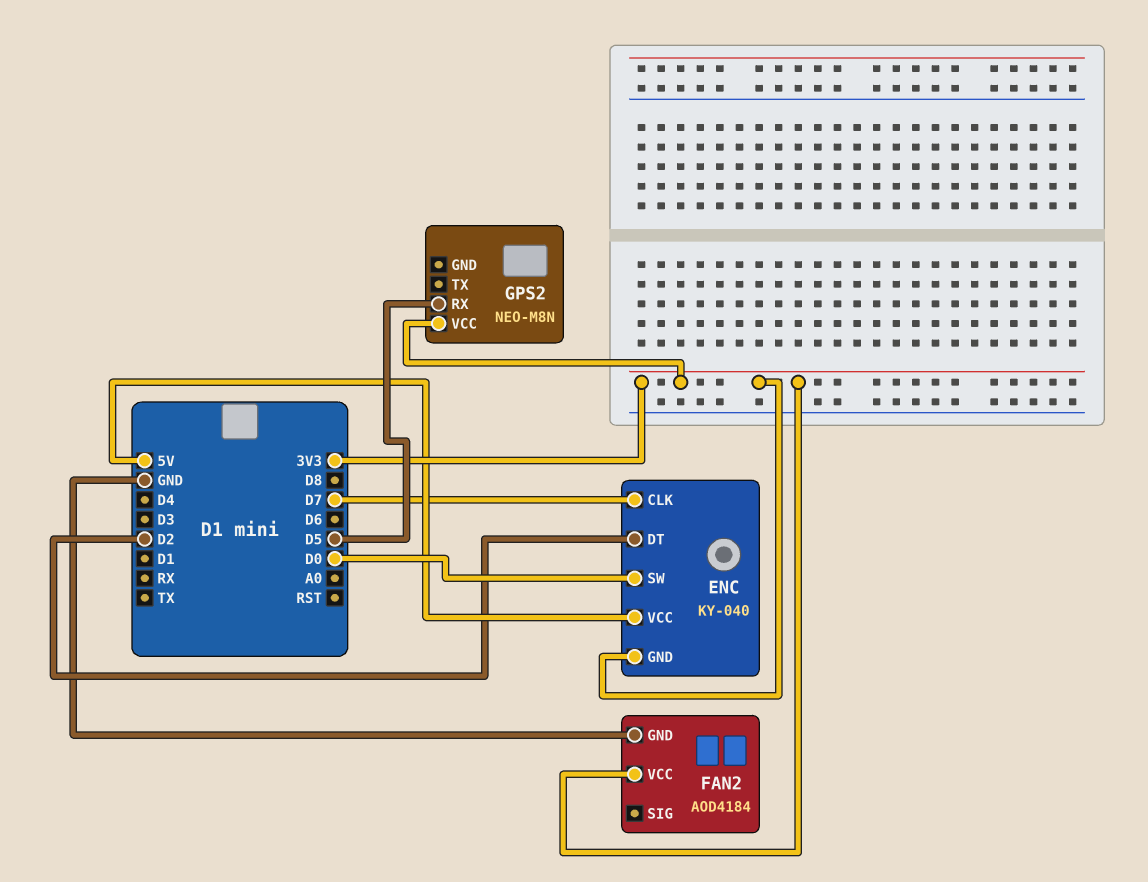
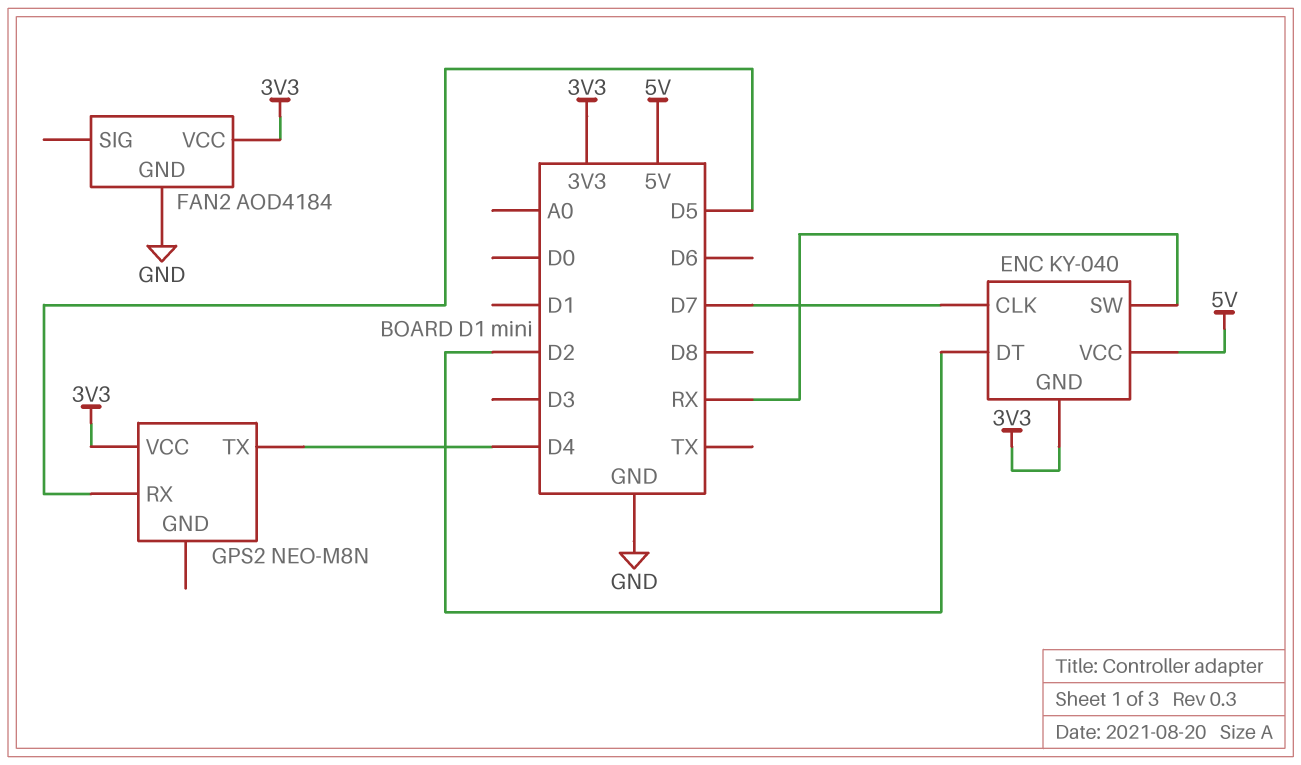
ENC pin SW: D0 -> RX
GPS2 pin TX: none -> D4

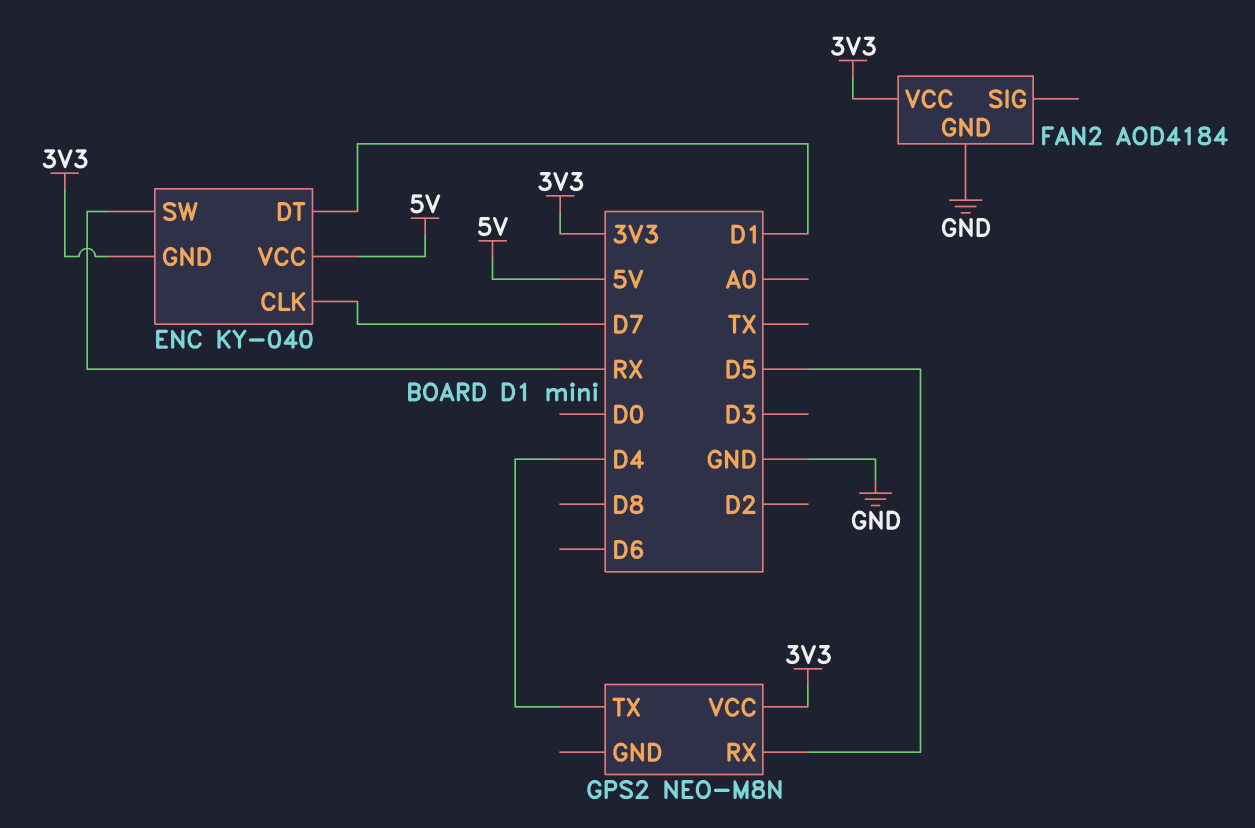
ENC pin DT: D2 -> D1

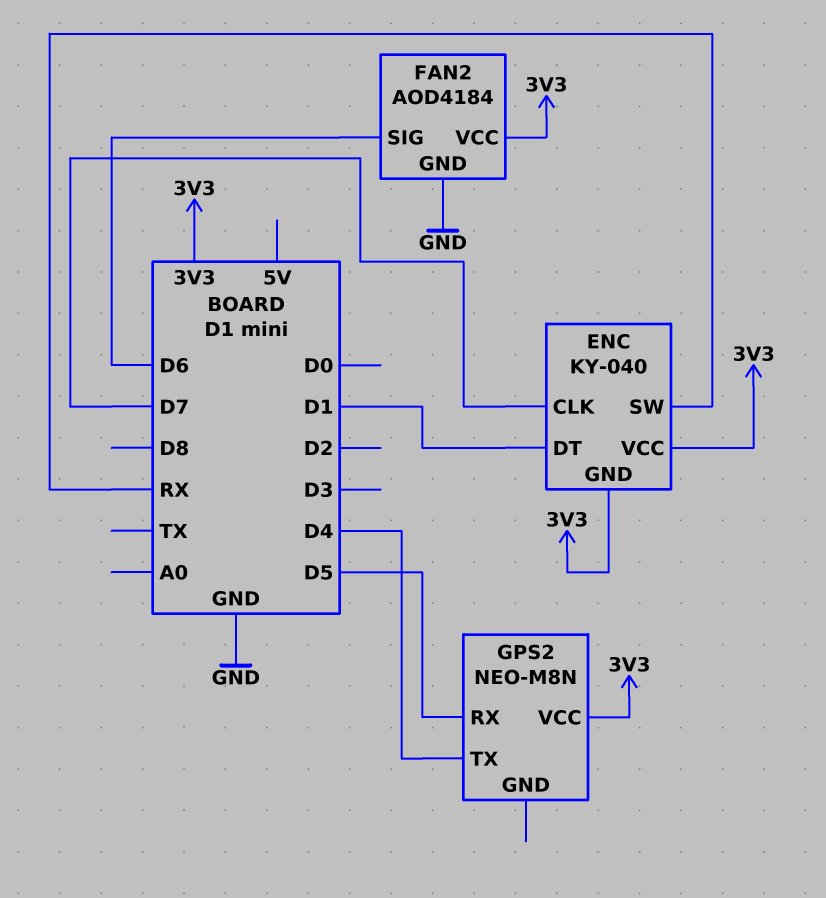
ENC pin VCC: 5V -> 3V3
FAN2 pin SIG: none -> D6

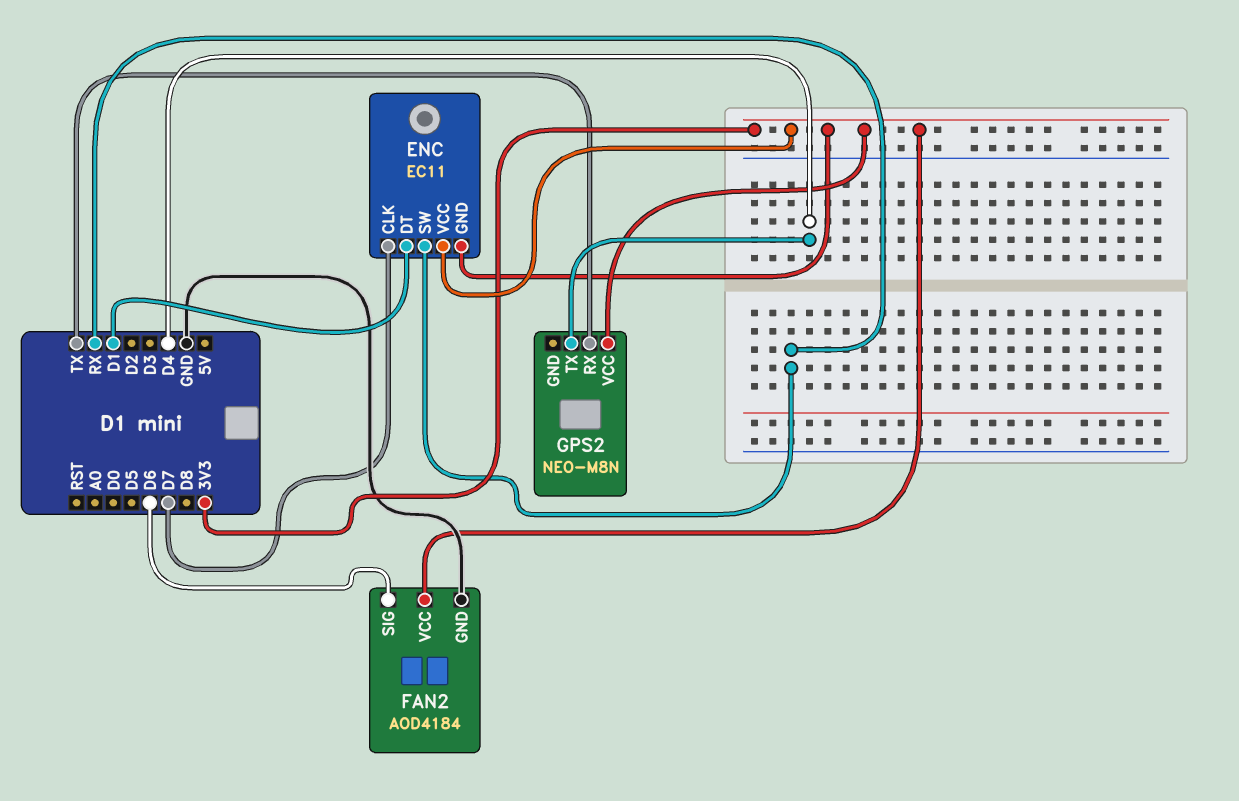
ENC: KY-040 -> EC11
GPS2 pin RX: D5 -> TX

